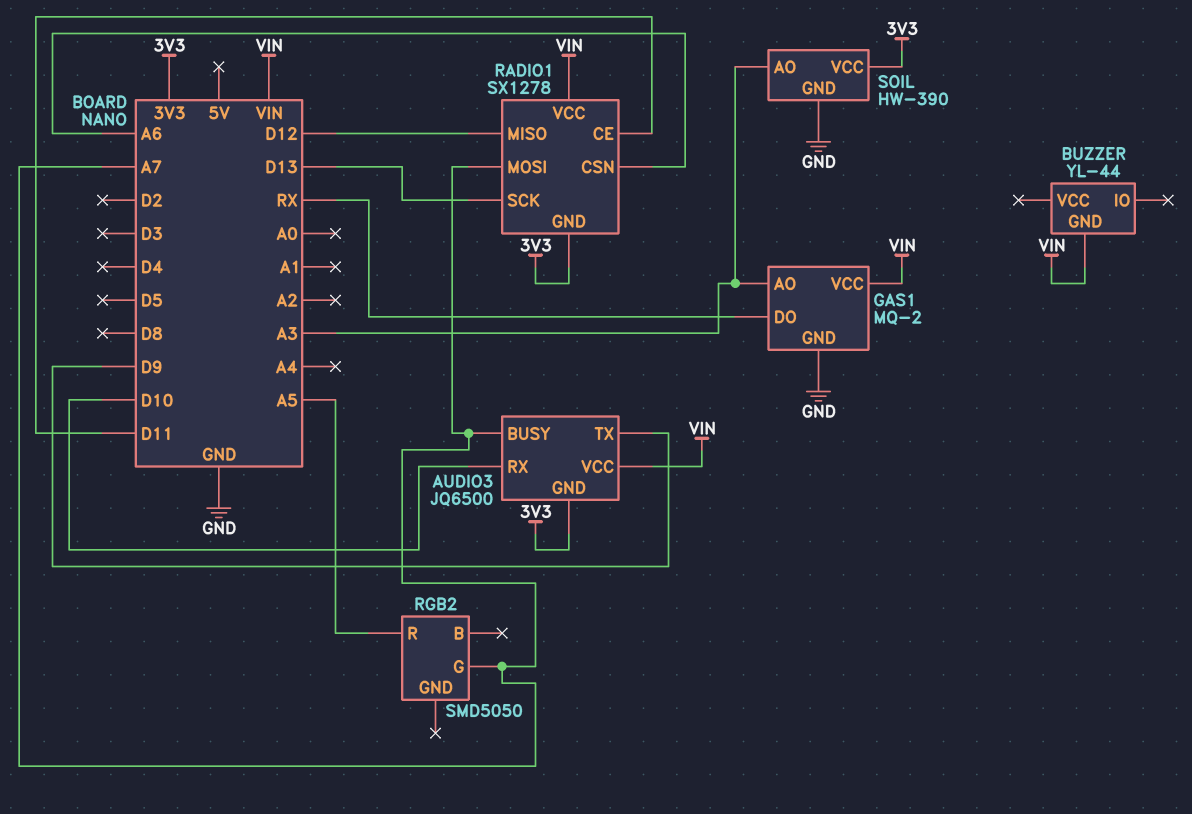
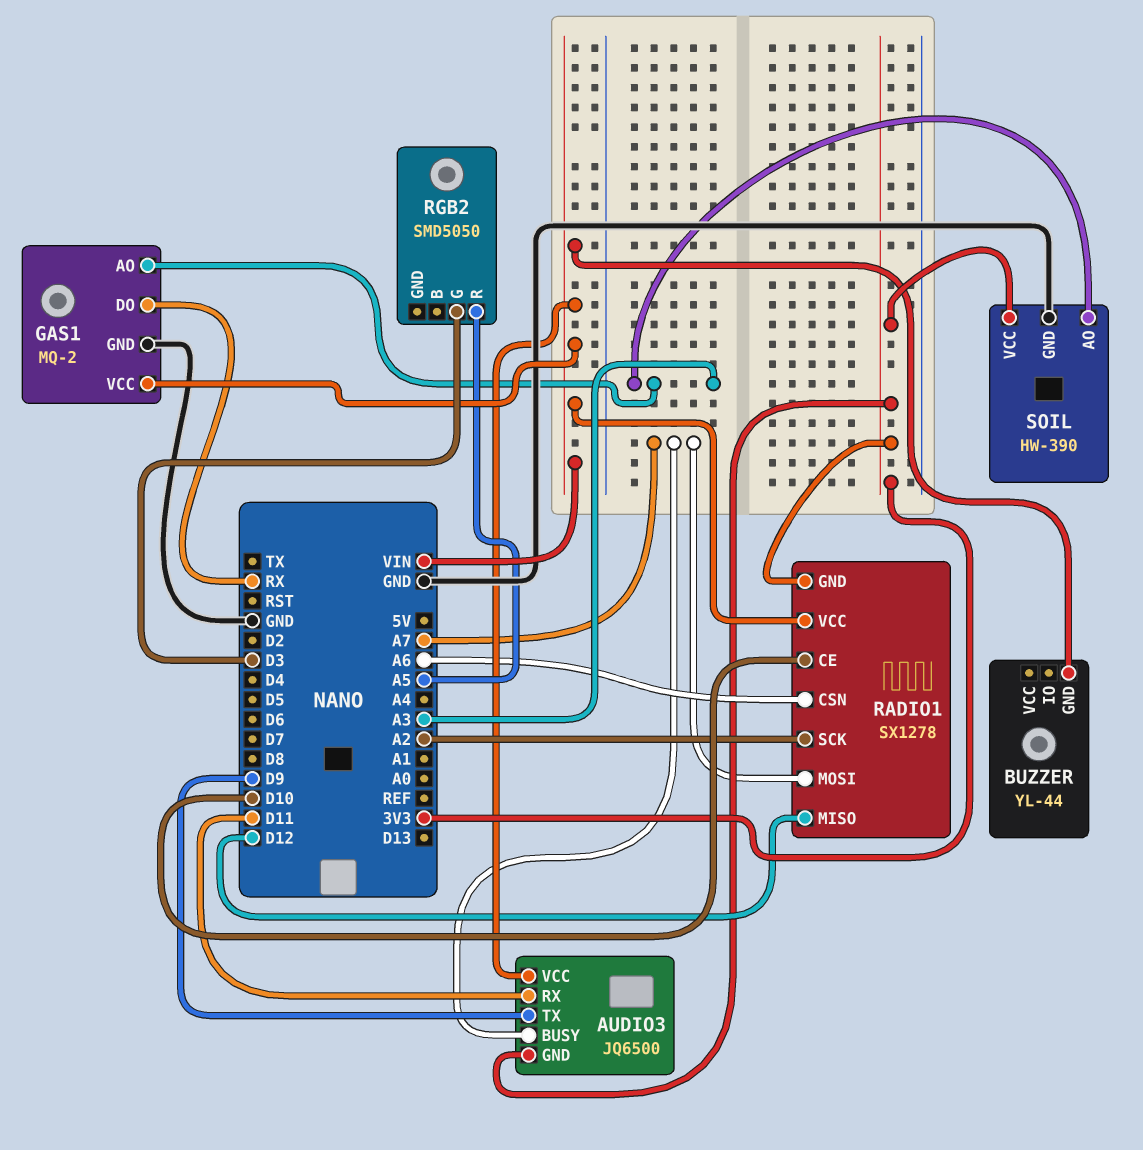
AUDIO3 pin RX: D10 -> D11
RADIO1 pin CE: D11 -> D10
RADIO1 pin SCK: D13 -> A2
RGB2 pin G: A7 -> D3

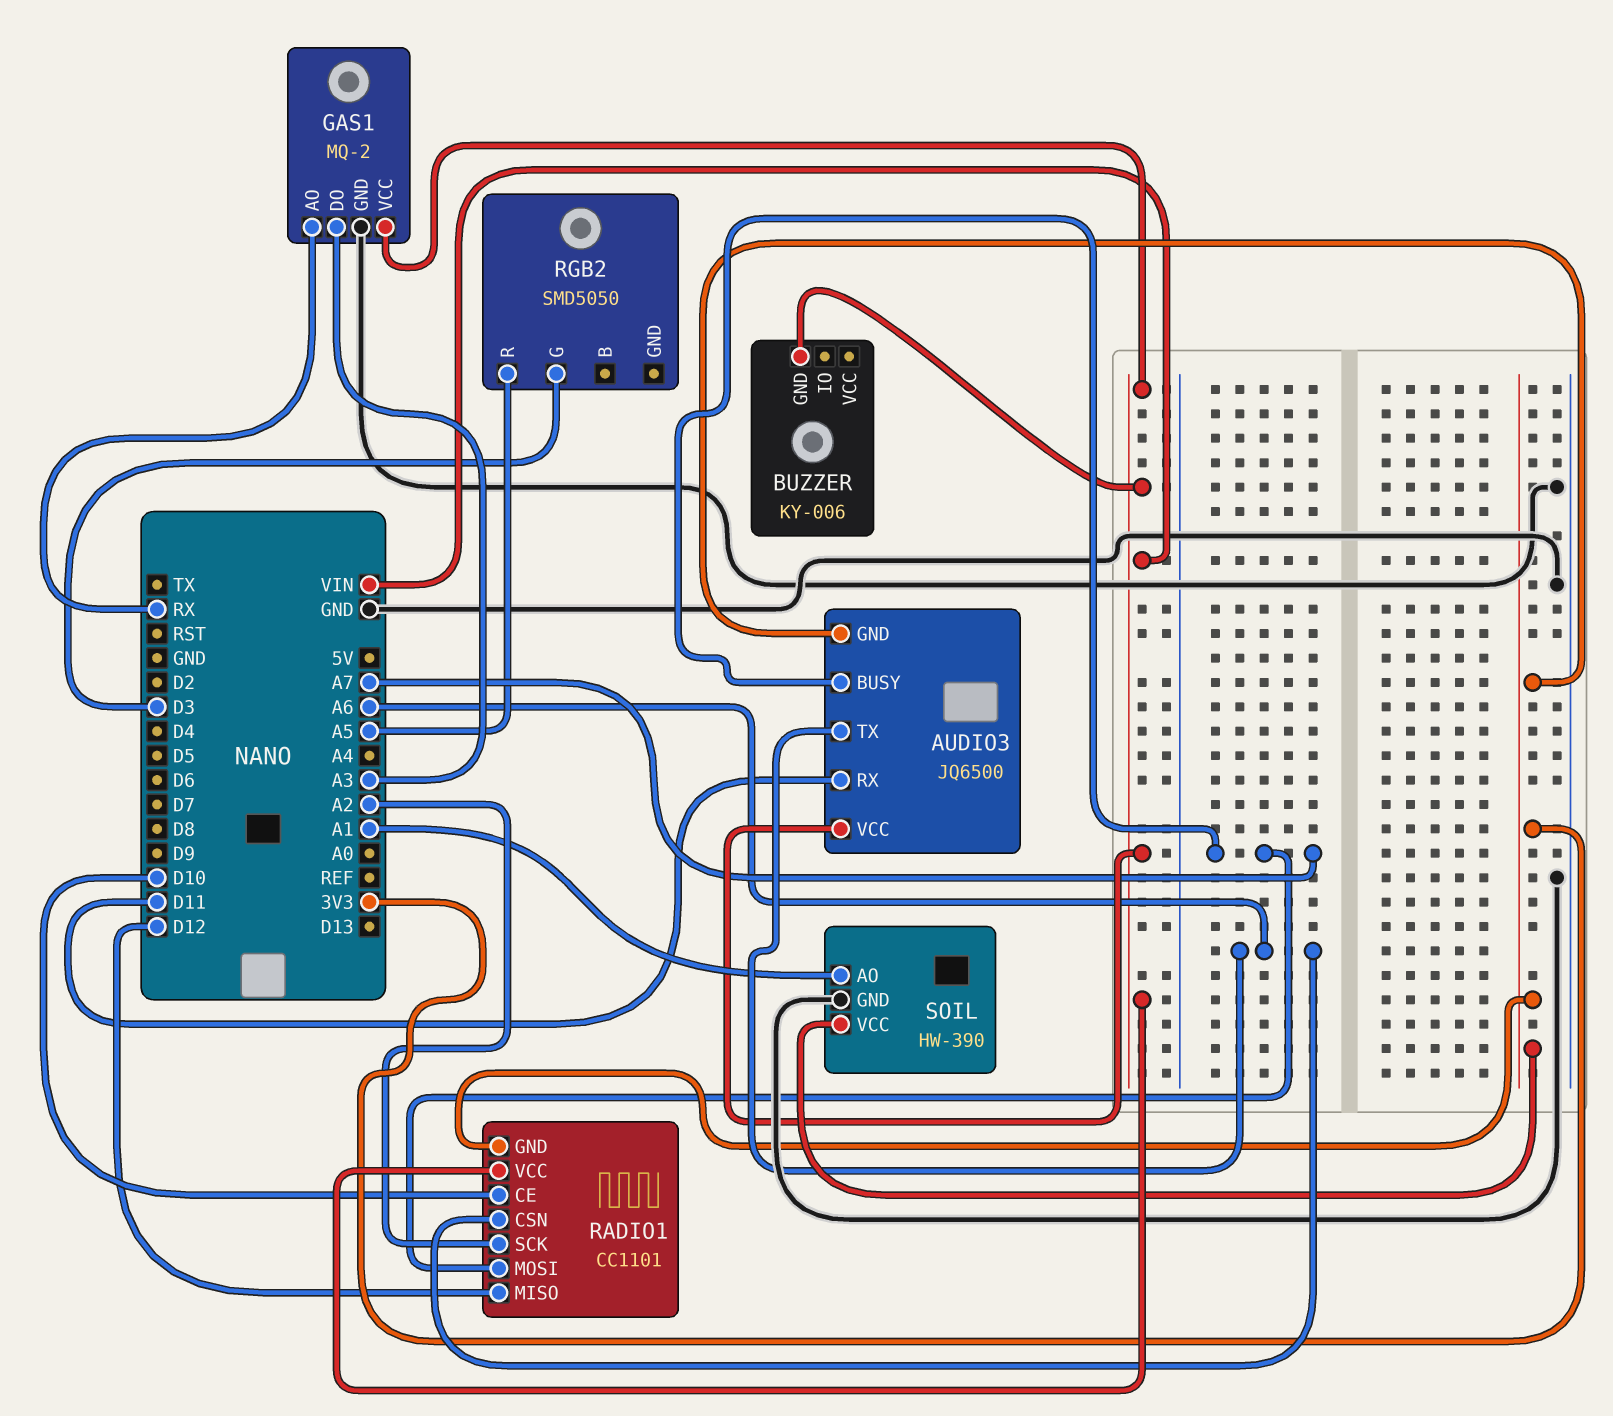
AUDIO3 pin TX: D9 -> A6
BUZZER: YL-44 -> KY-006
GAS1 pin AO: A3 -> RX
GAS1 pin DO: RX -> A3
RADIO1: SX1278 -> CC1101
SOIL pin AO: A3 -> A1

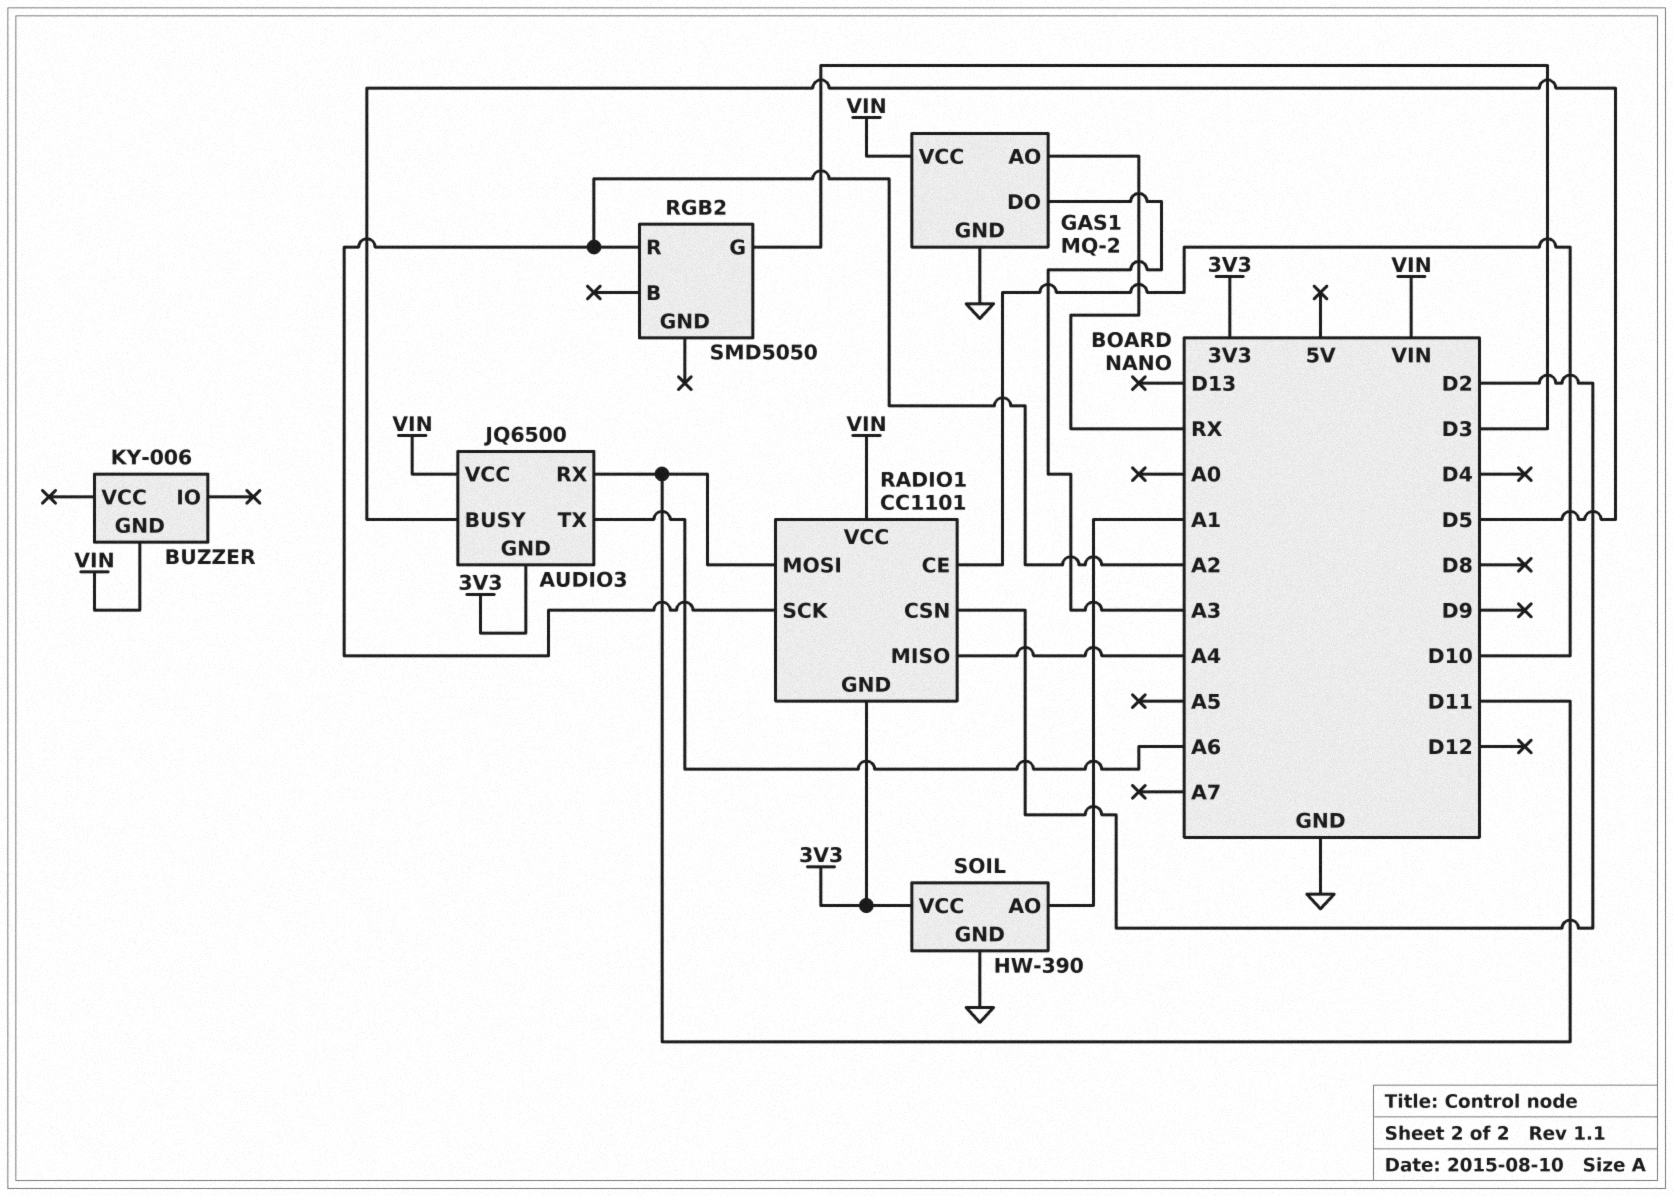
AUDIO3 pin BUSY: A7 -> D5
RADIO1 pin CSN: A6 -> D2
RADIO1 pin MISO: D12 -> A4
RADIO1 pin MOSI: A7 -> D11
RGB2 pin R: A5 -> A2

